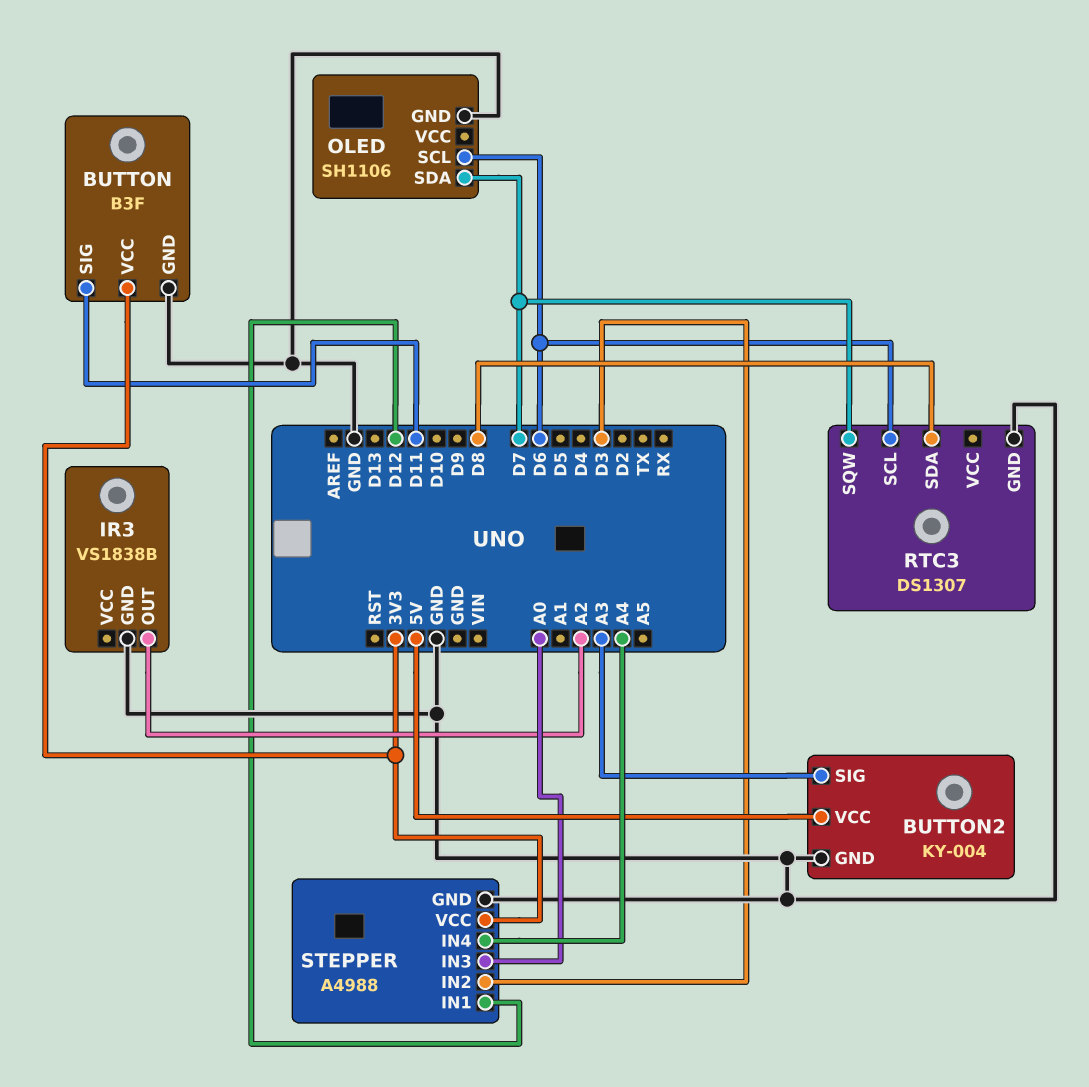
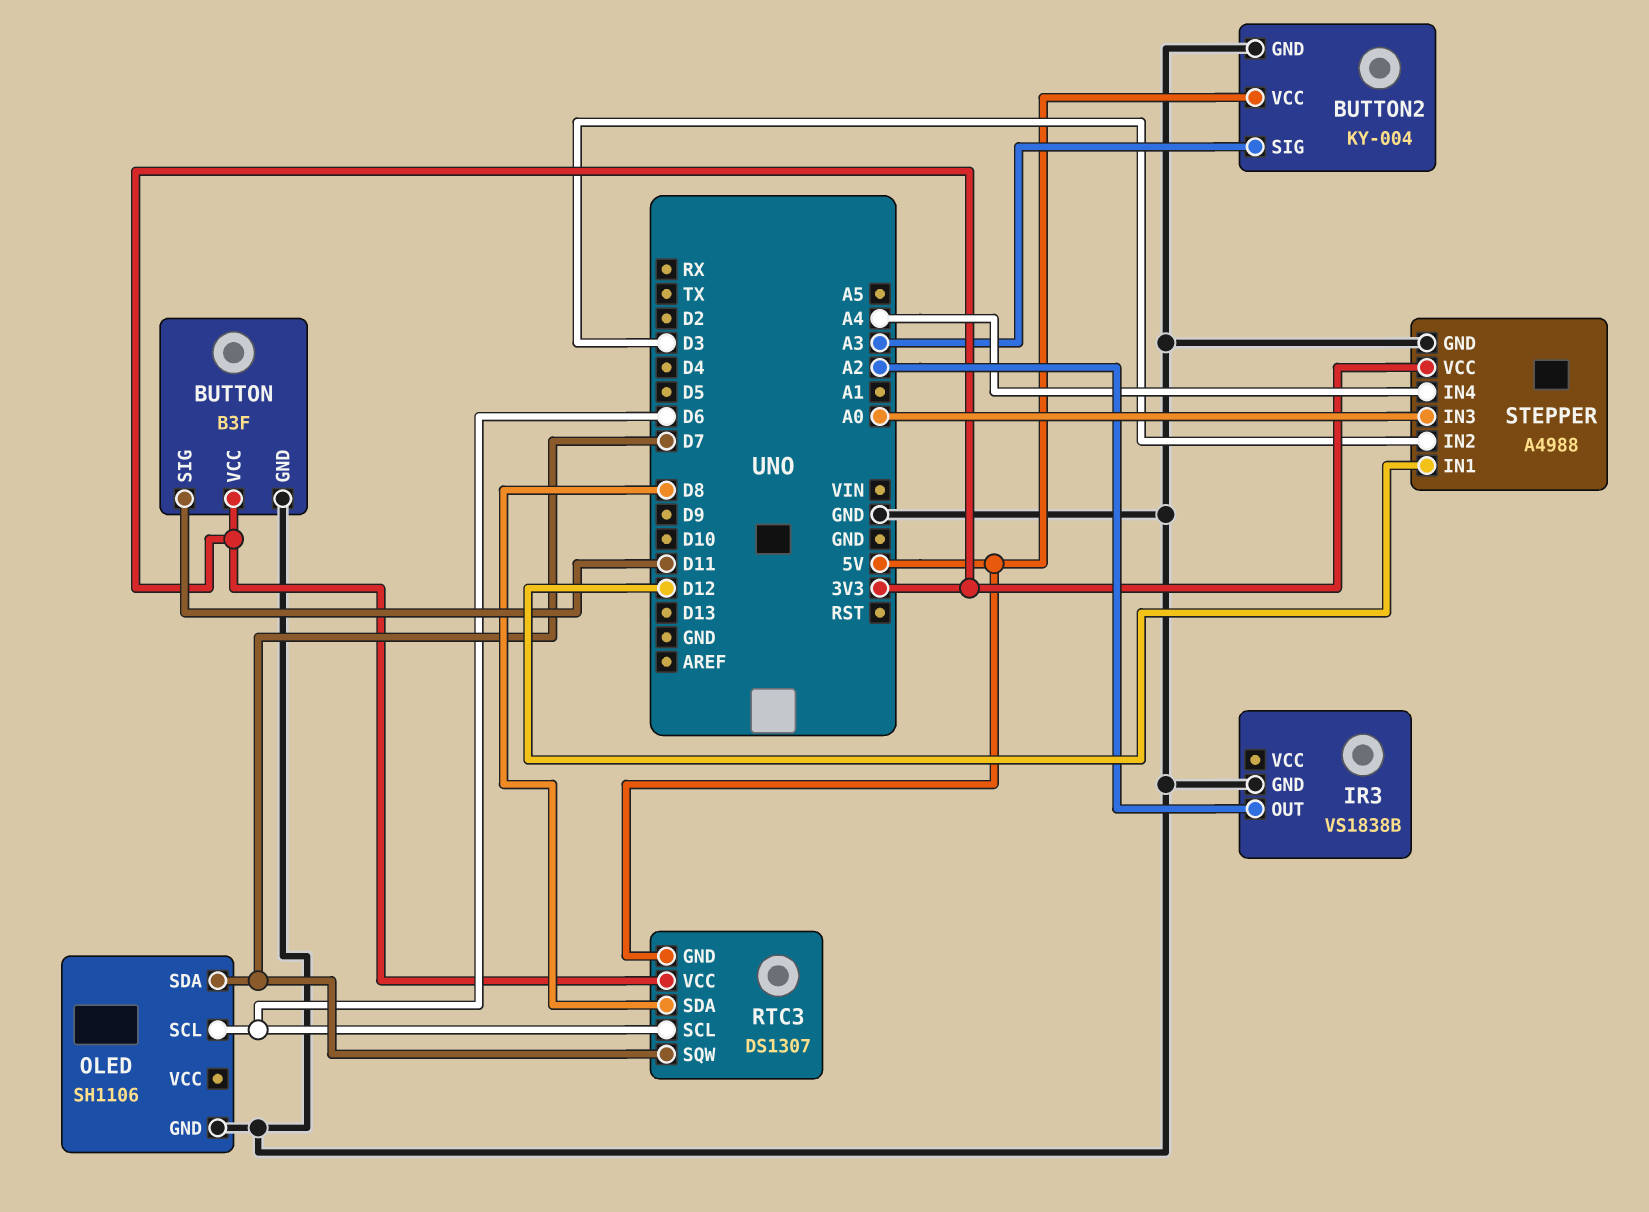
RTC3 pin GND: GND -> 5V
RTC3 pin VCC: none -> 3V3

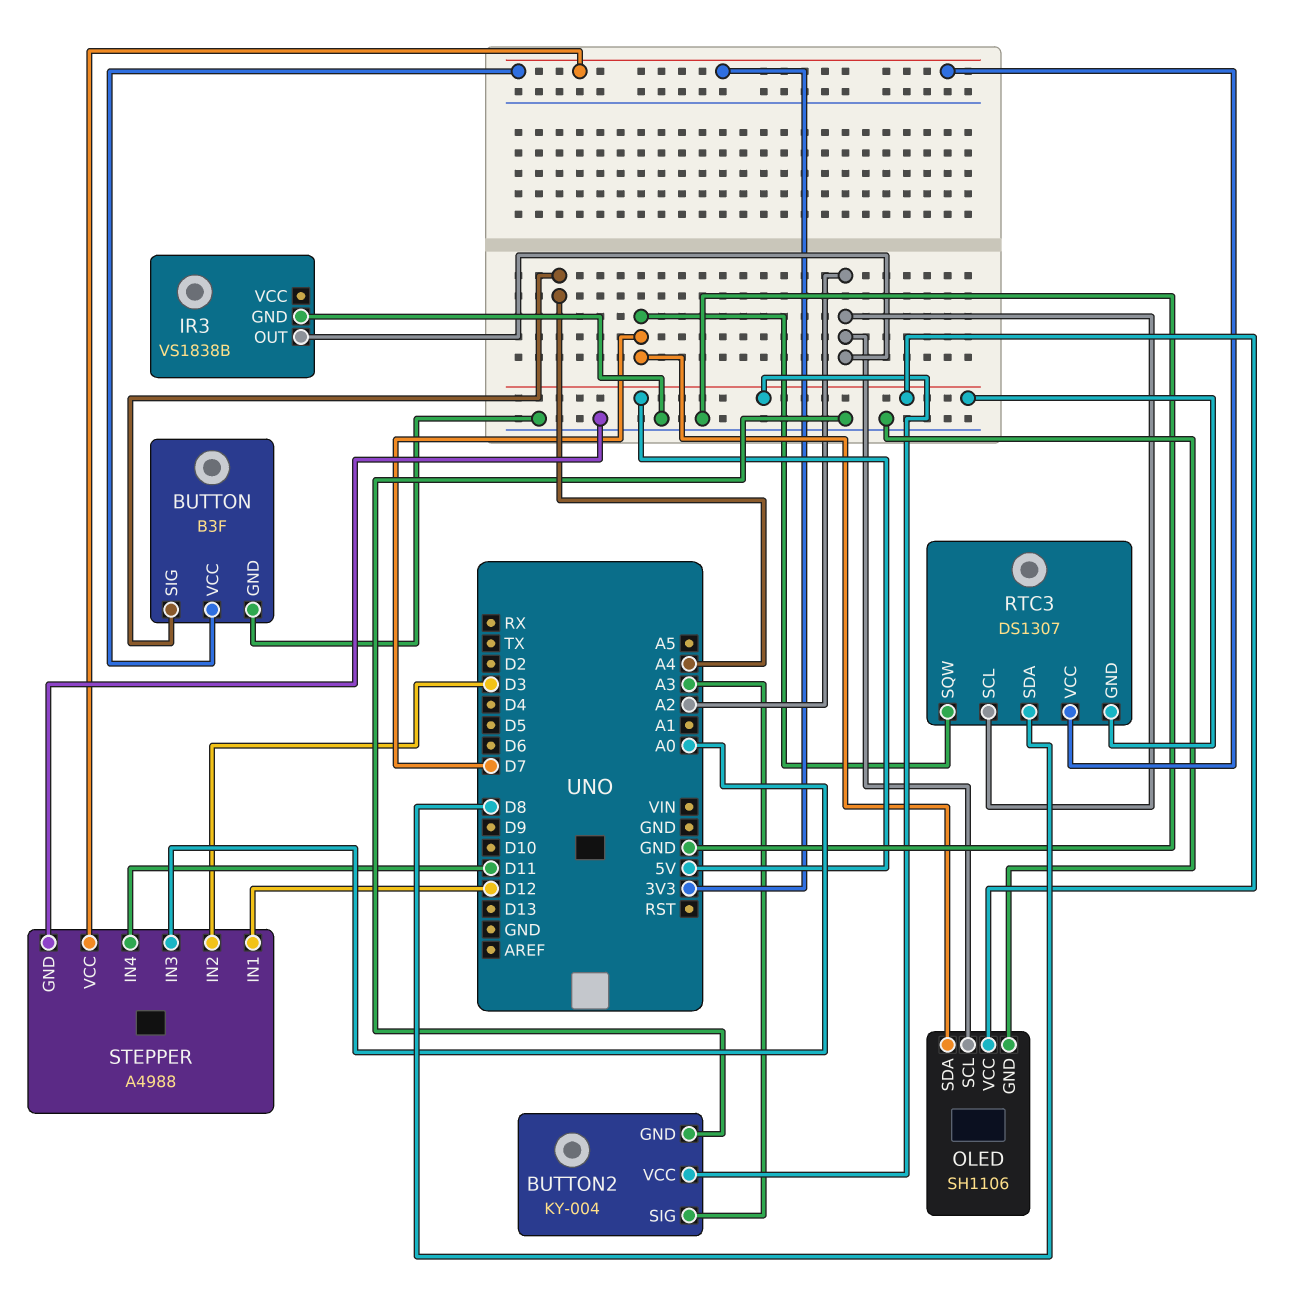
BUTTON pin SIG: D11 -> A4
OLED pin SCL: D6 -> A2
OLED pin VCC: none -> 5V
RTC3 pin SCL: D6 -> A2
STEPPER pin IN4: A4 -> D11

